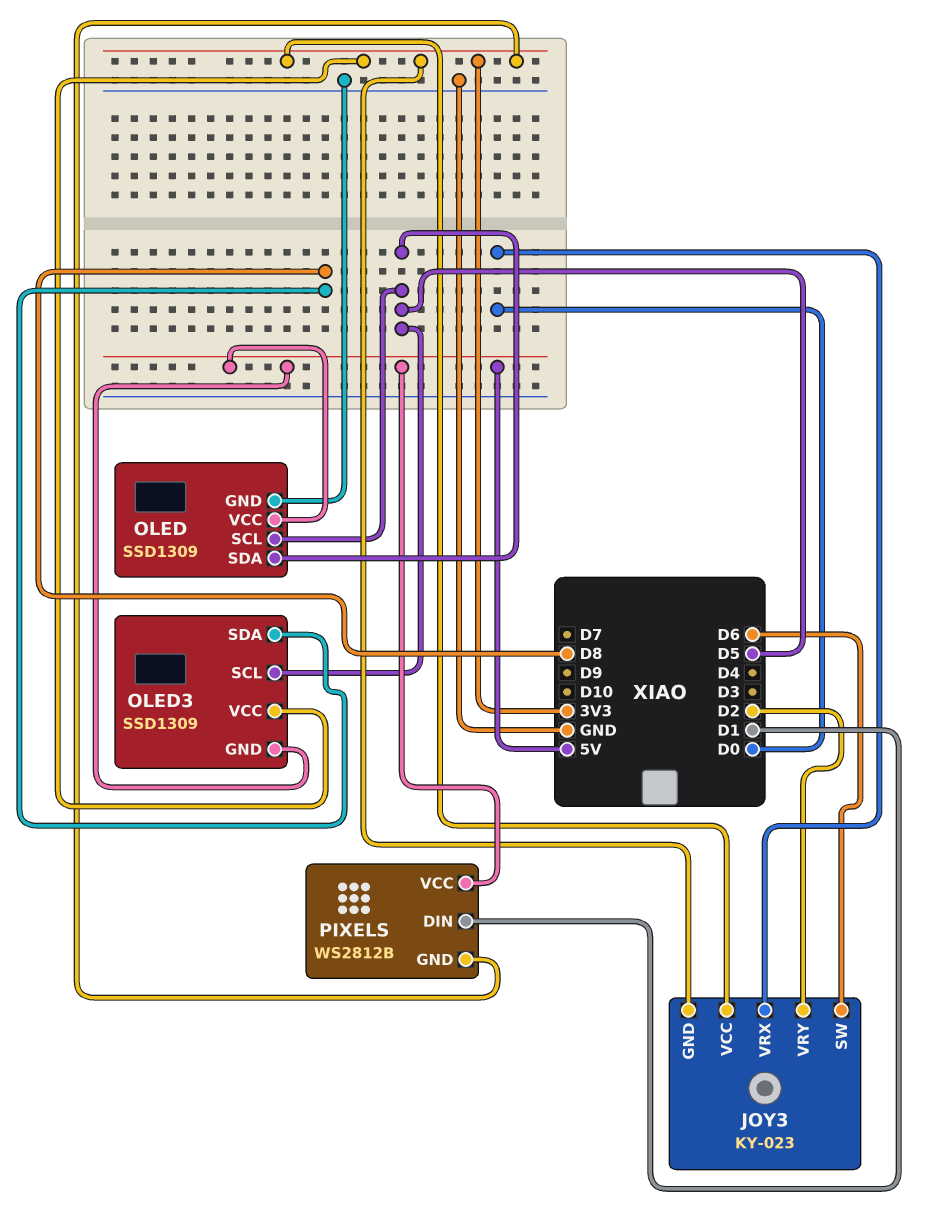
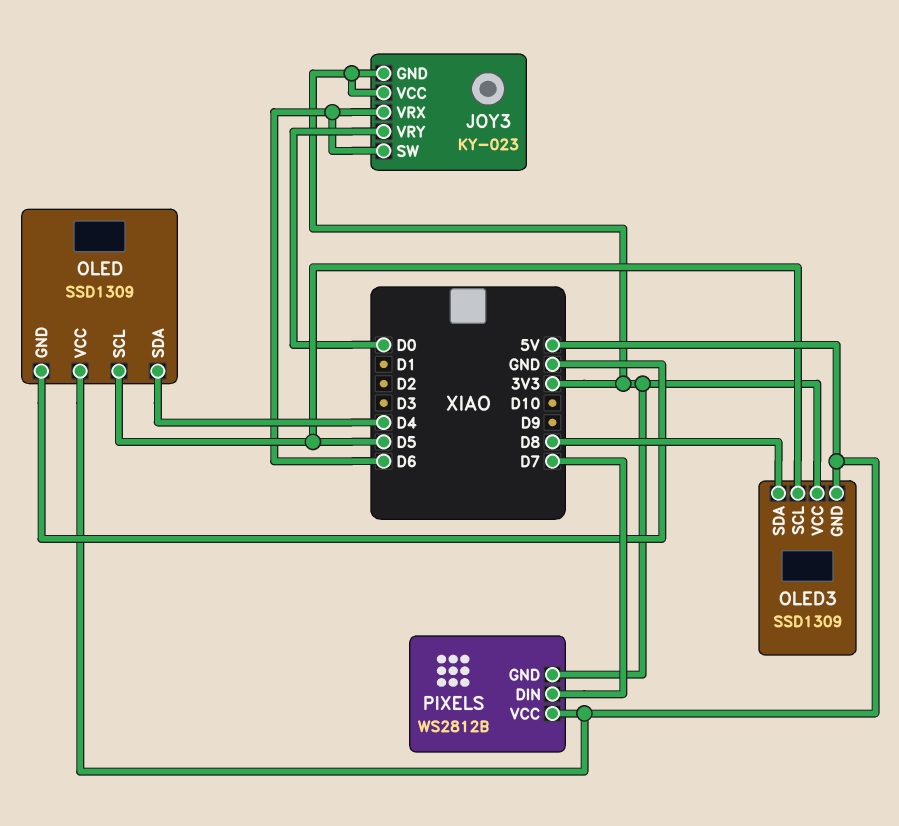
JOY3 pin VRX: D0 -> D6
JOY3 pin VRY: D2 -> D0
OLED pin SDA: D5 -> D4
PIXELS pin DIN: D1 -> D7

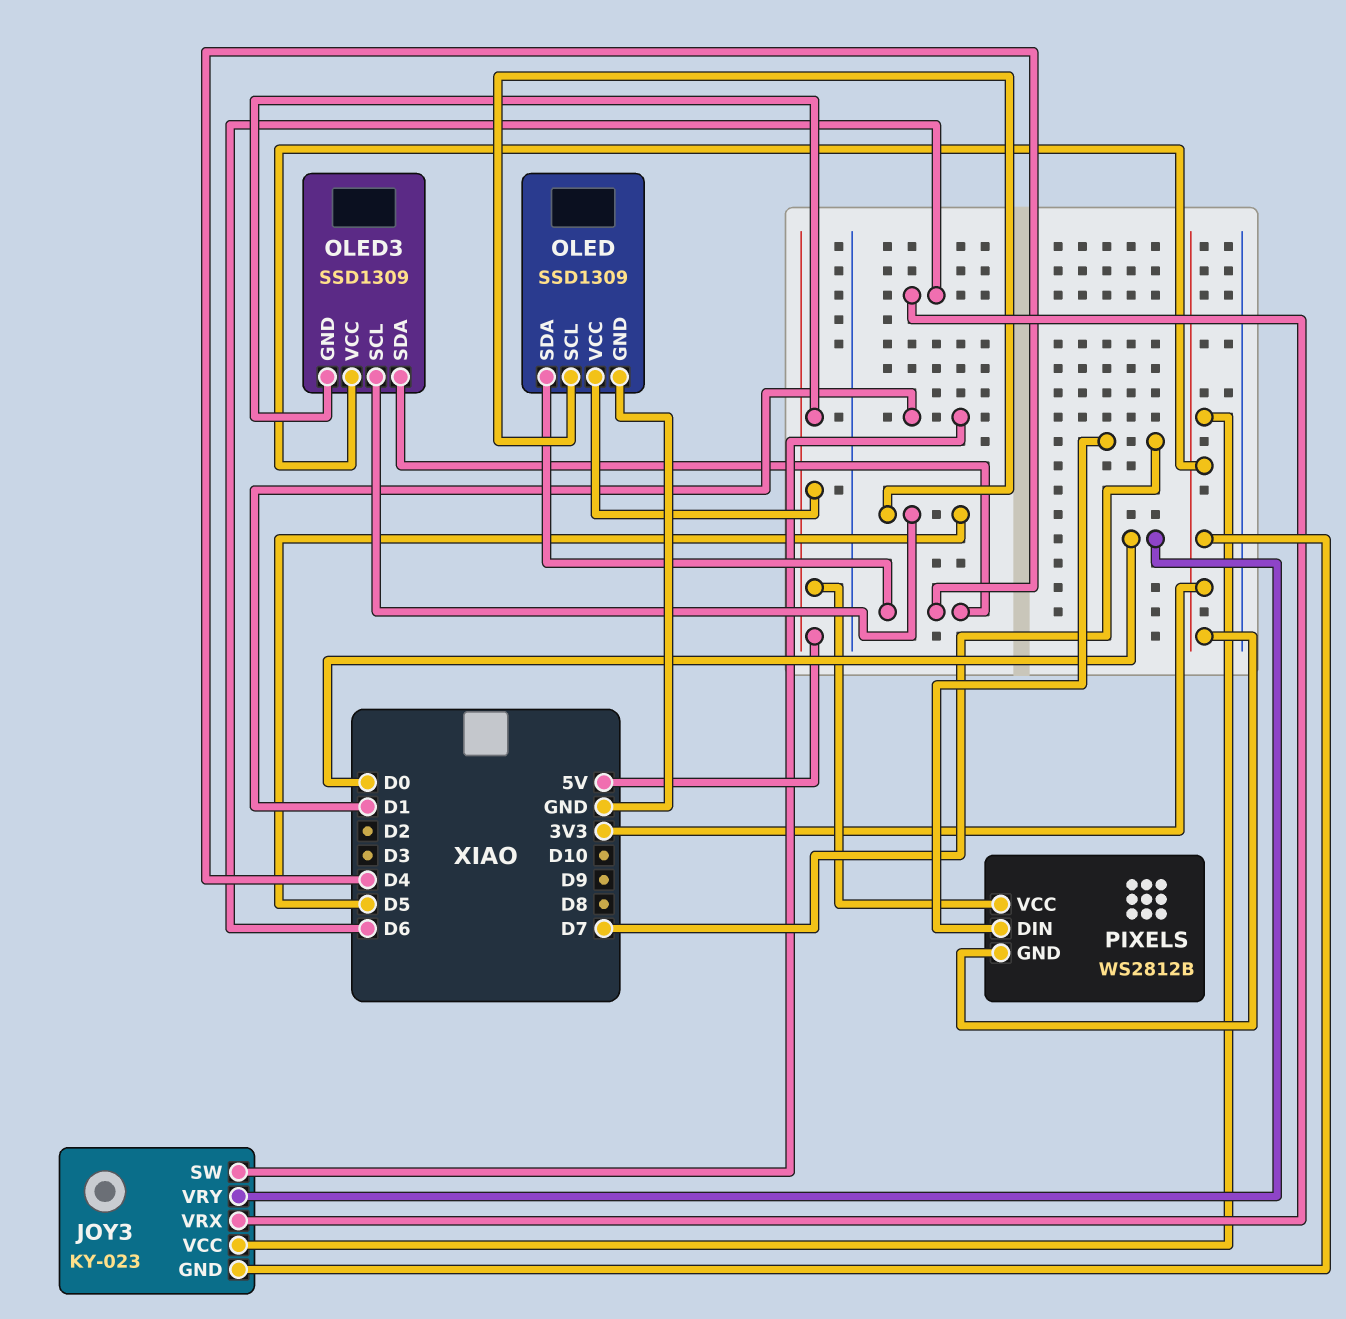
JOY3 pin SW: D6 -> D1
OLED3 pin SDA: D8 -> D4

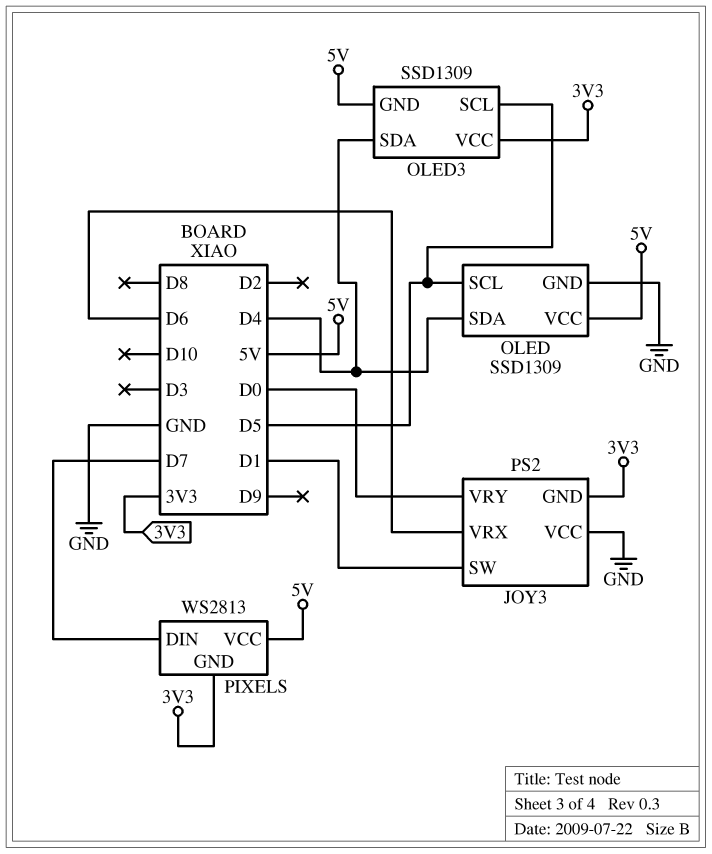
JOY3: KY-023 -> PS2
JOY3 pin VCC: 3V3 -> GND
PIXELS: WS2812B -> WS2813

